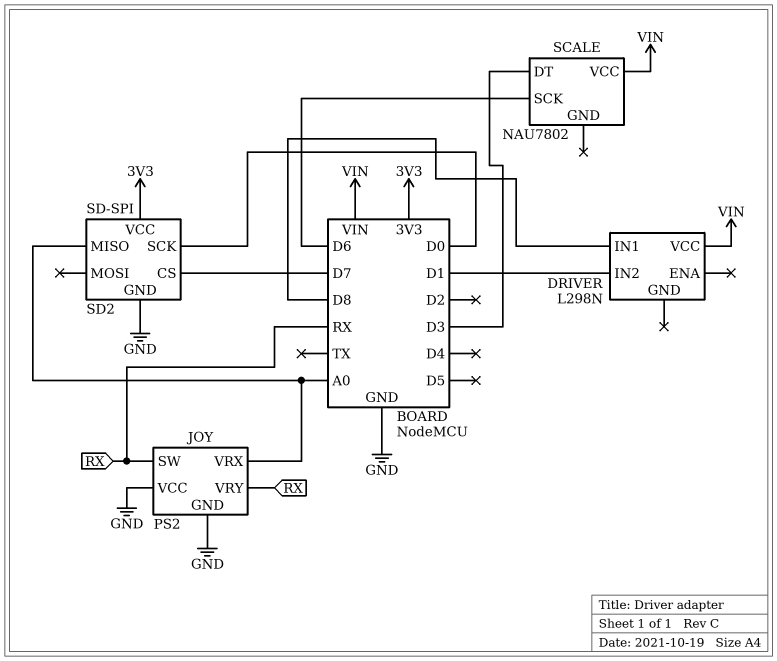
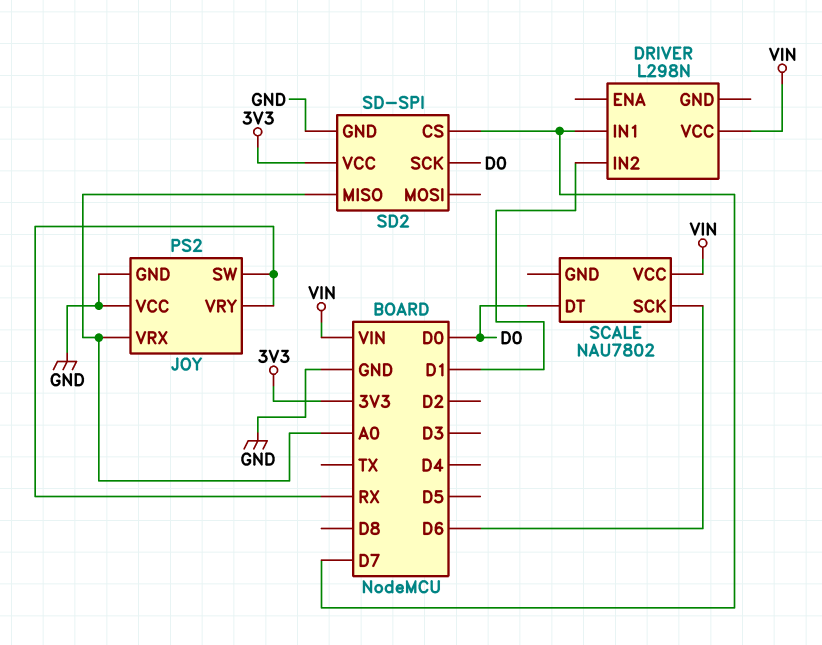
DRIVER pin IN1: D8 -> D7
SCALE pin DT: D3 -> D0

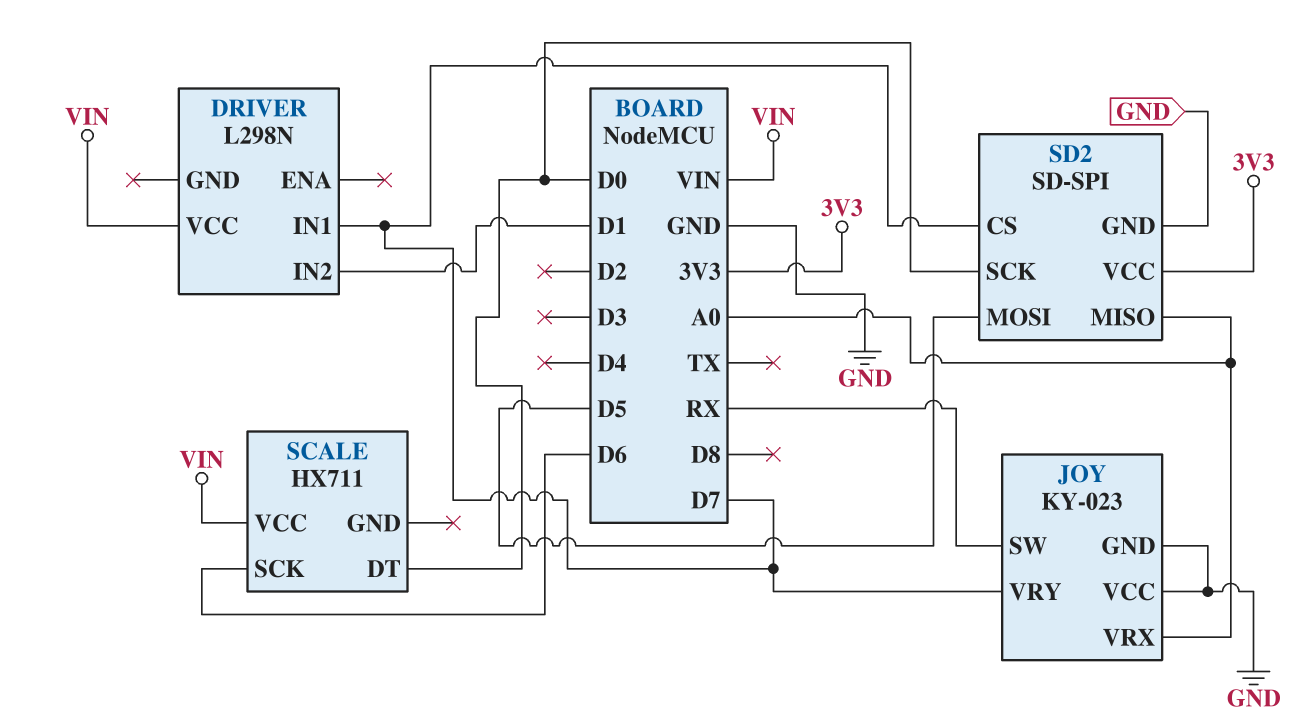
JOY: PS2 -> KY-023
JOY pin VRY: RX -> D7
SCALE: NAU7802 -> HX711
SD2 pin MOSI: none -> D5

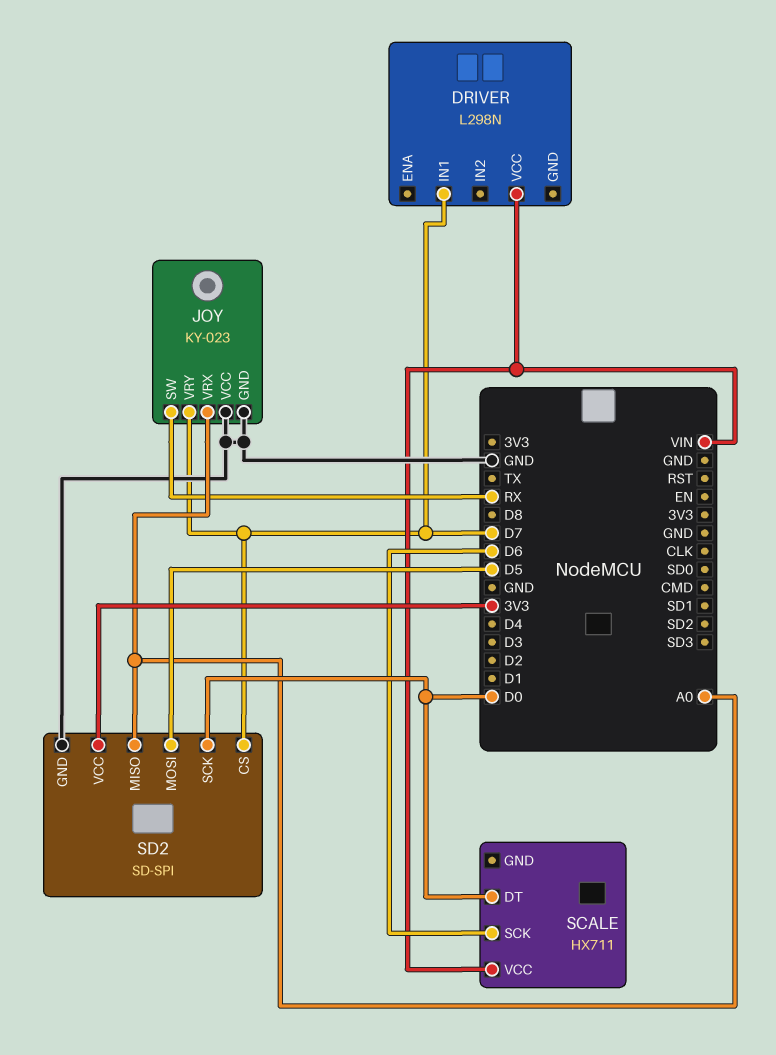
DRIVER pin IN2: D1 -> none

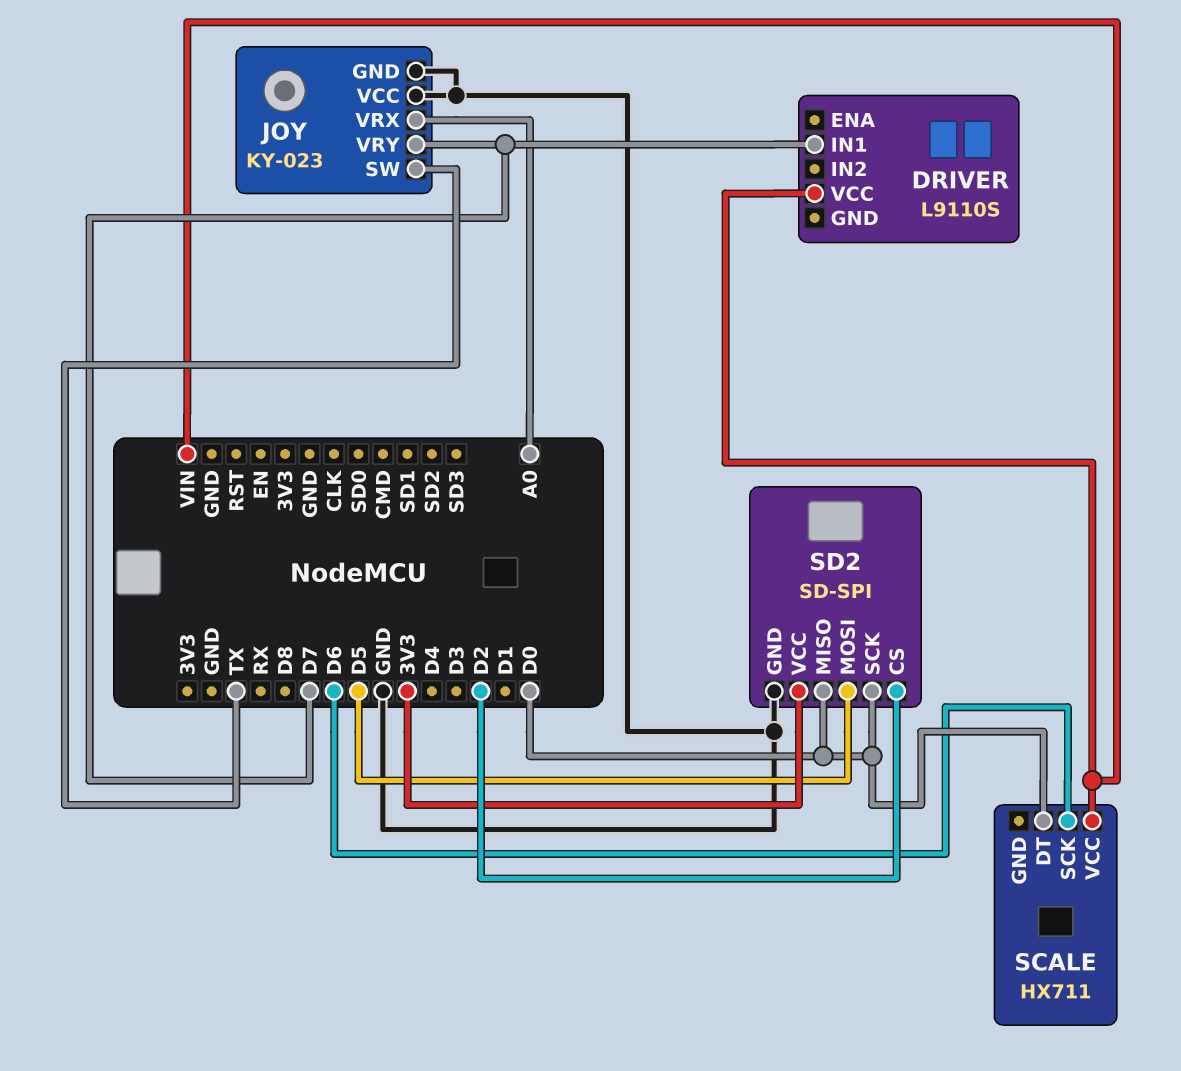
DRIVER: L298N -> L9110S
JOY pin SW: RX -> TX
SD2 pin CS: D7 -> D2
SD2 pin MISO: A0 -> D0

